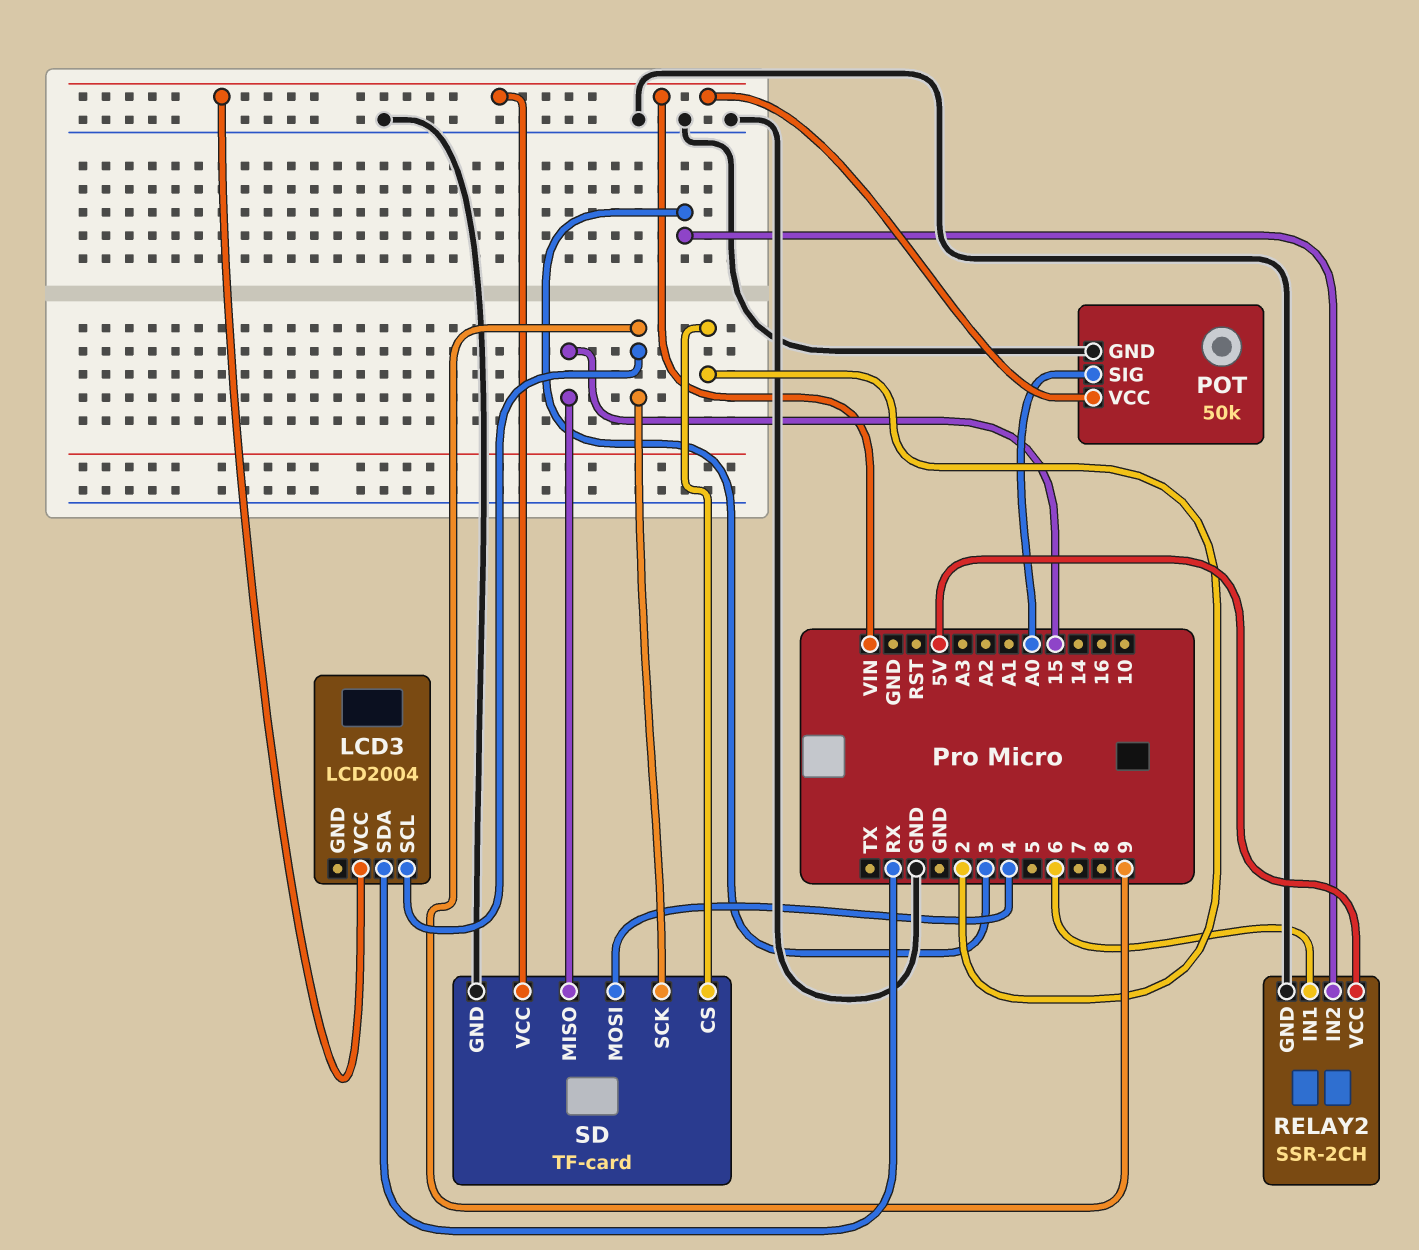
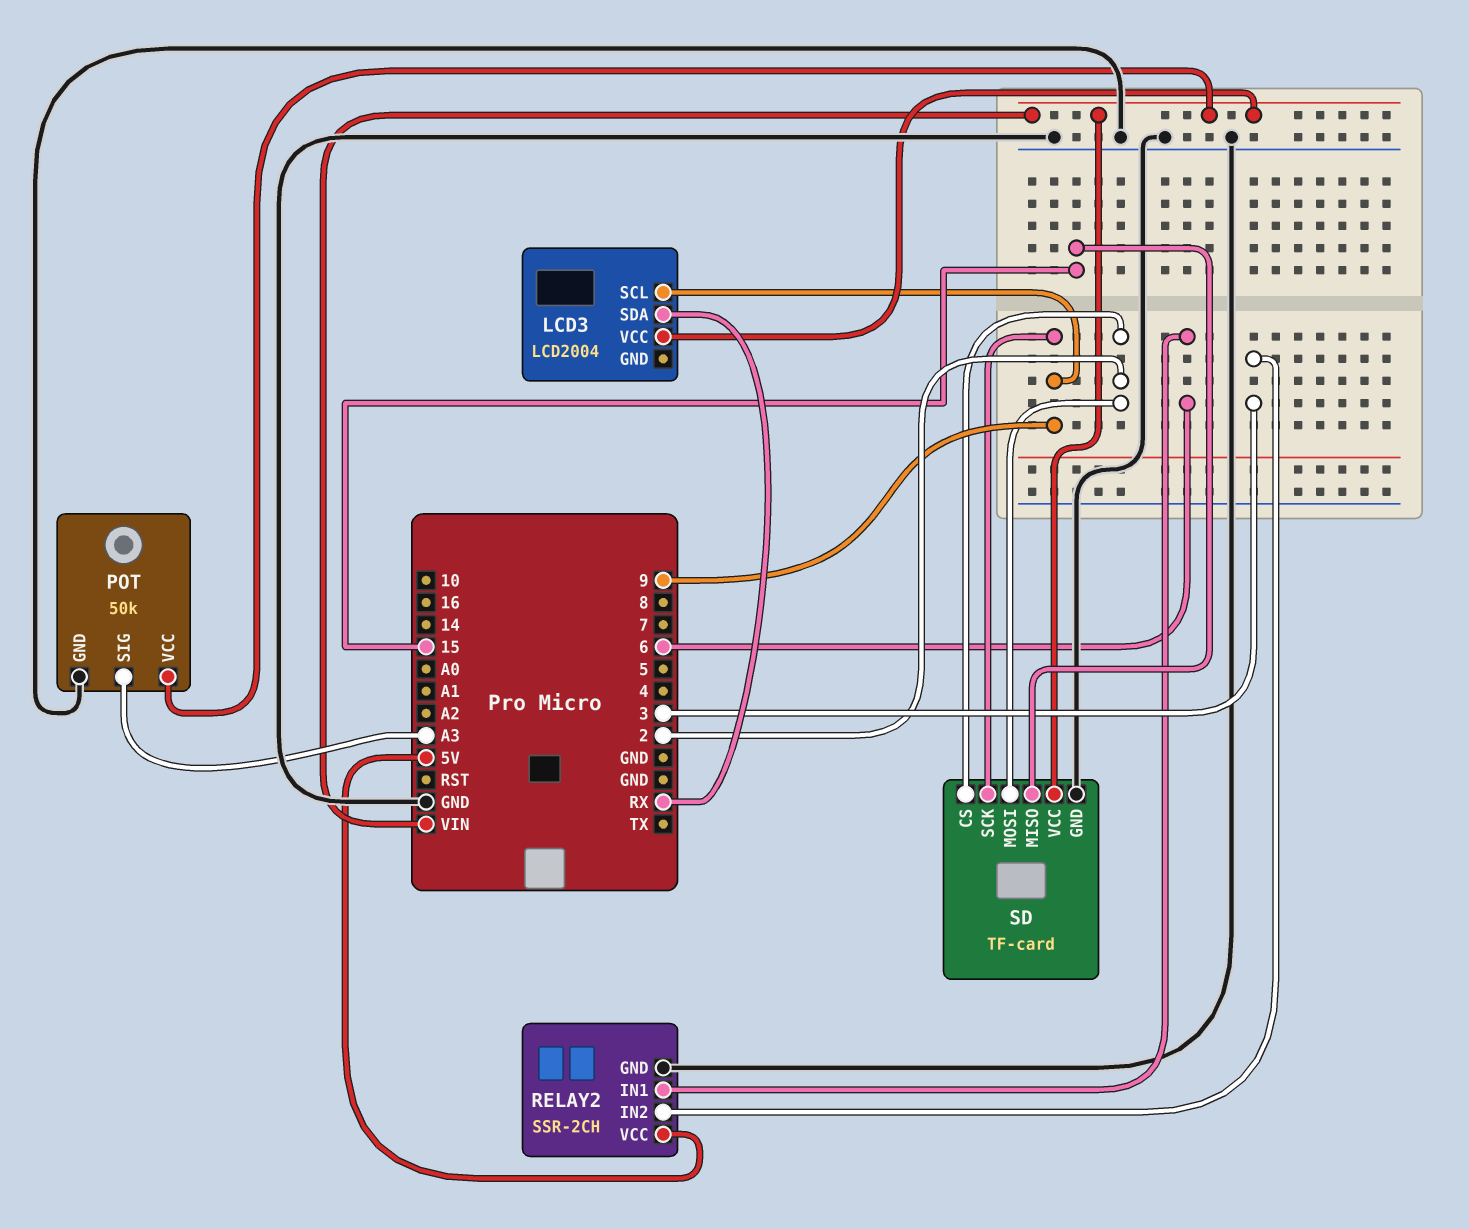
POT pin SIG: A0 -> A3
SD pin MOSI: 4 -> 2

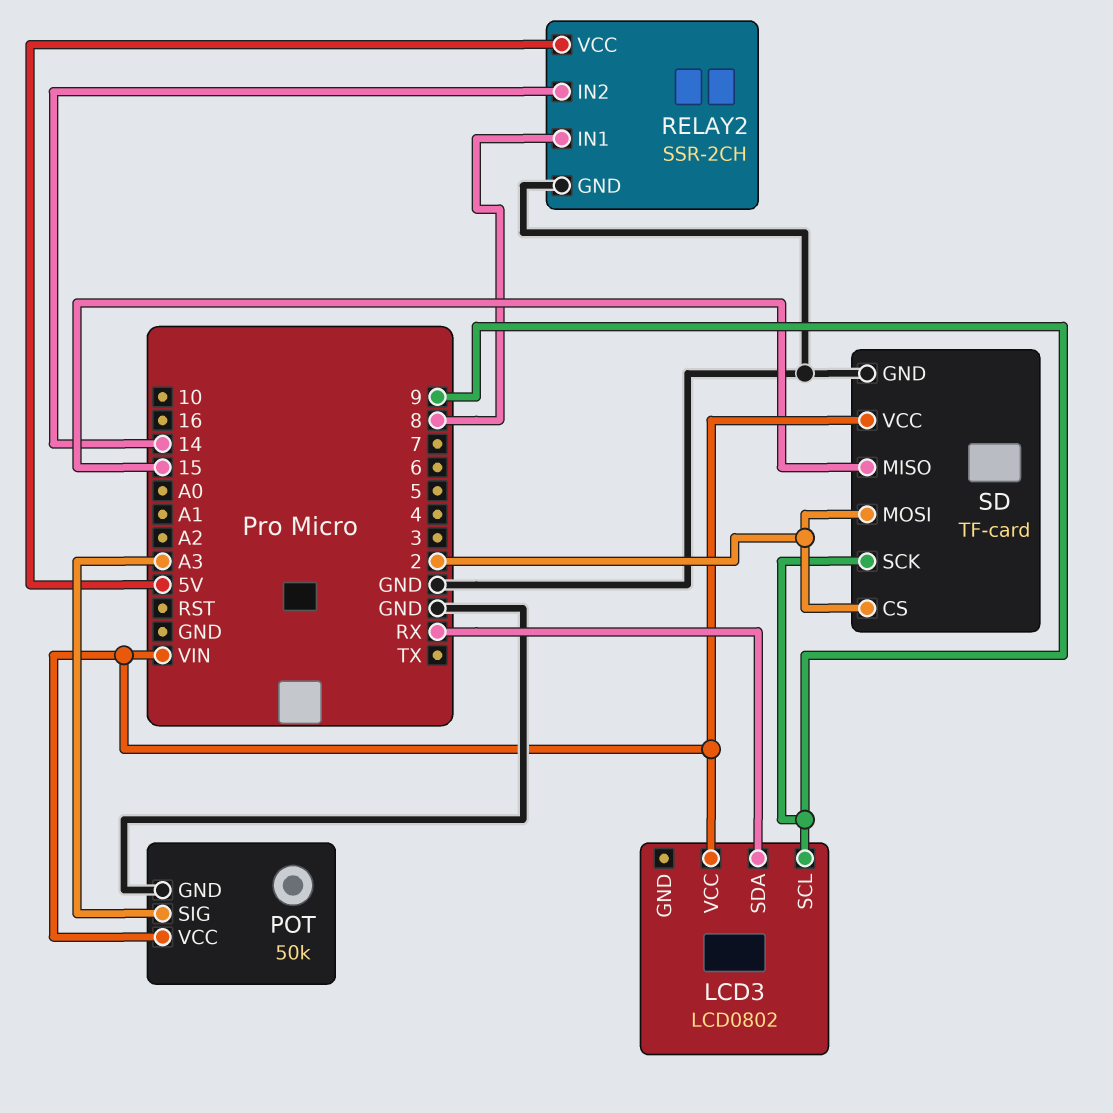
LCD3: LCD2004 -> LCD0802
RELAY2 pin IN1: 6 -> 8
RELAY2 pin IN2: 3 -> 14

